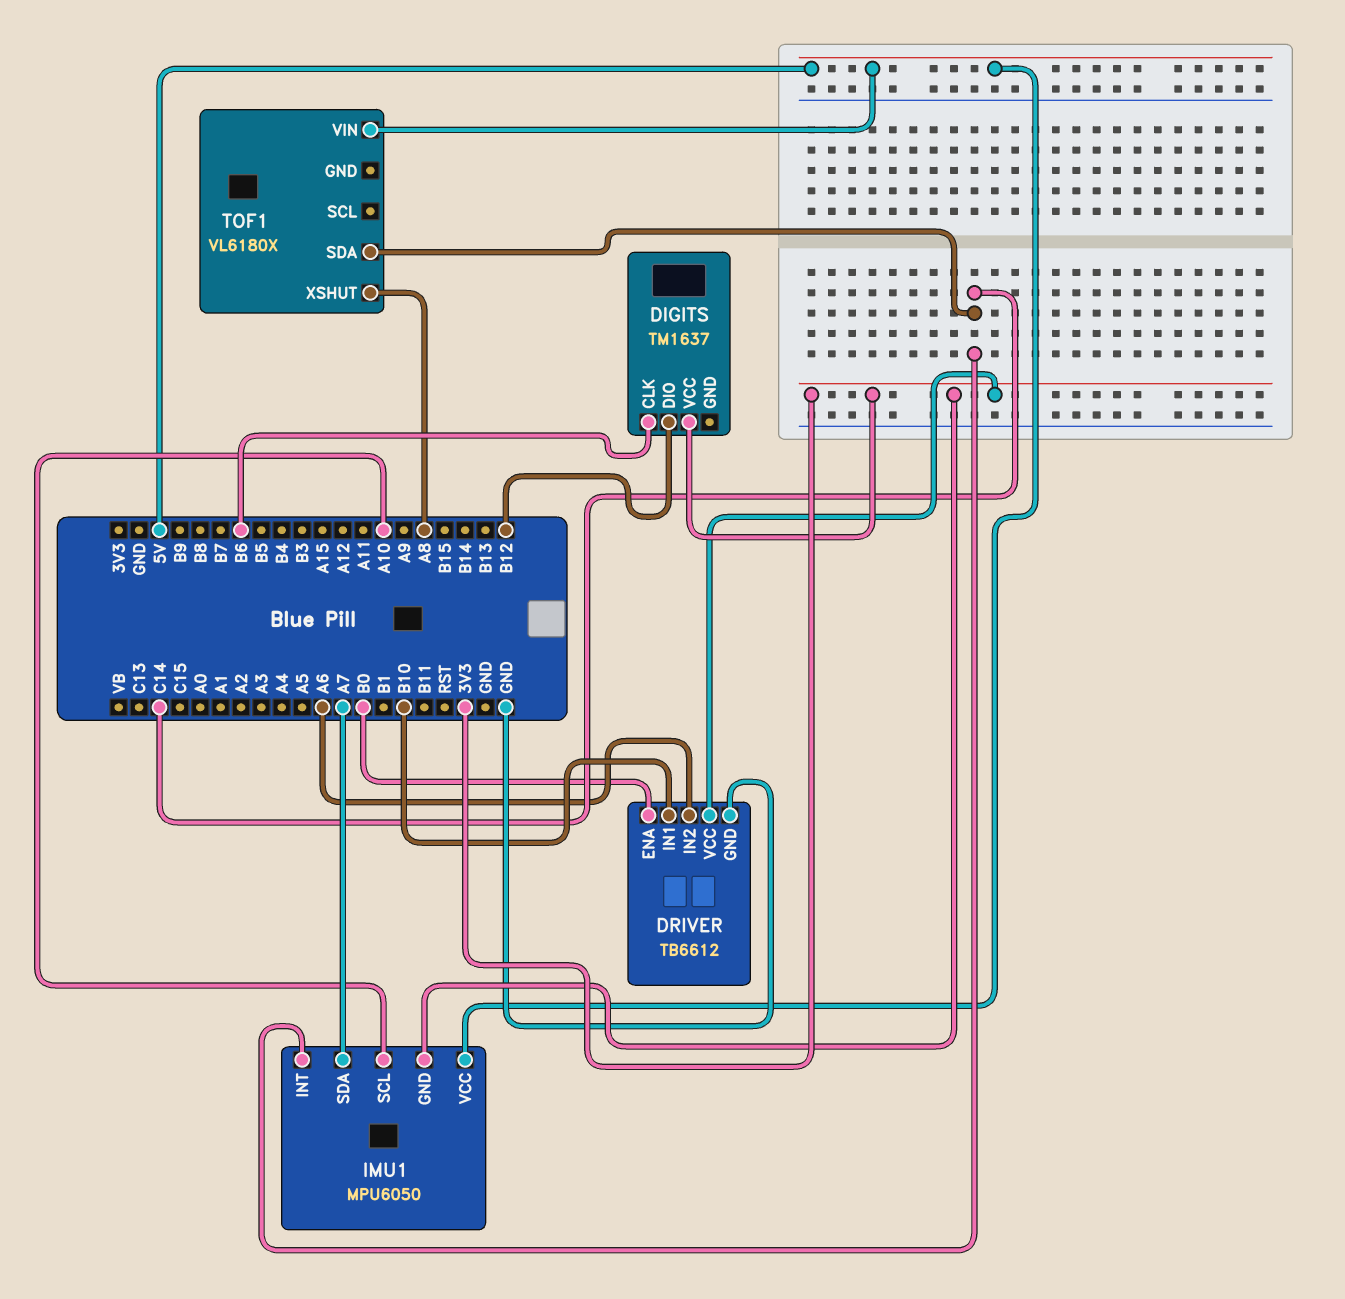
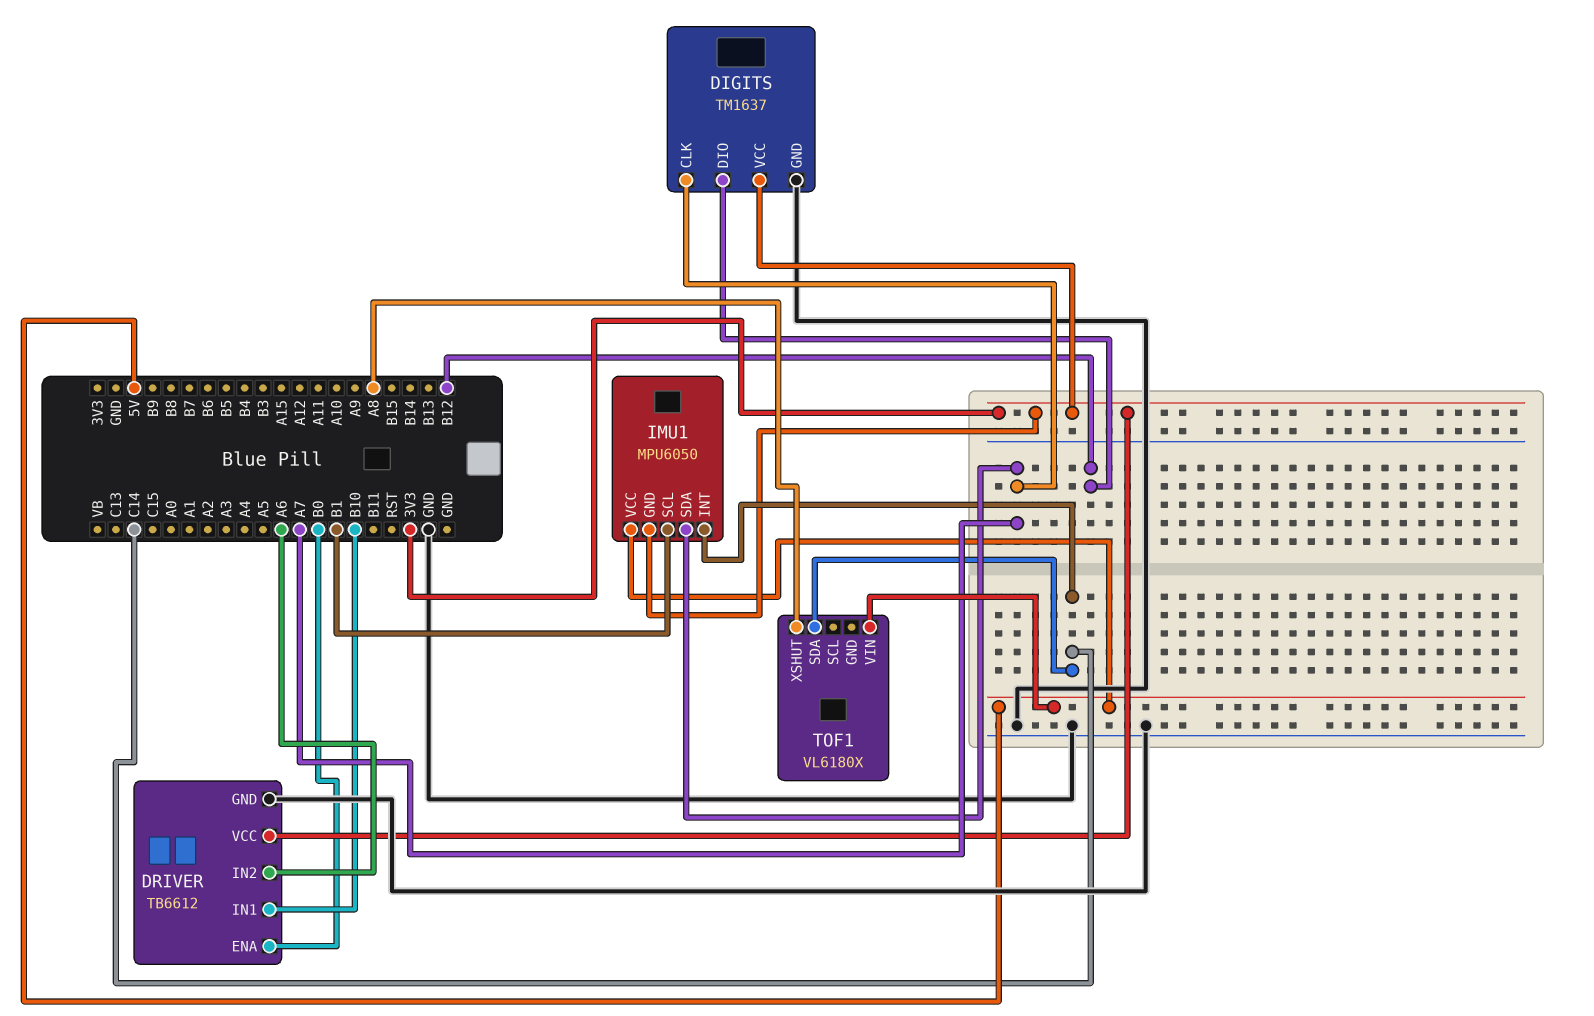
DIGITS pin CLK: B6 -> A7
DIGITS pin GND: none -> GND
IMU1 pin SCL: A10 -> B1

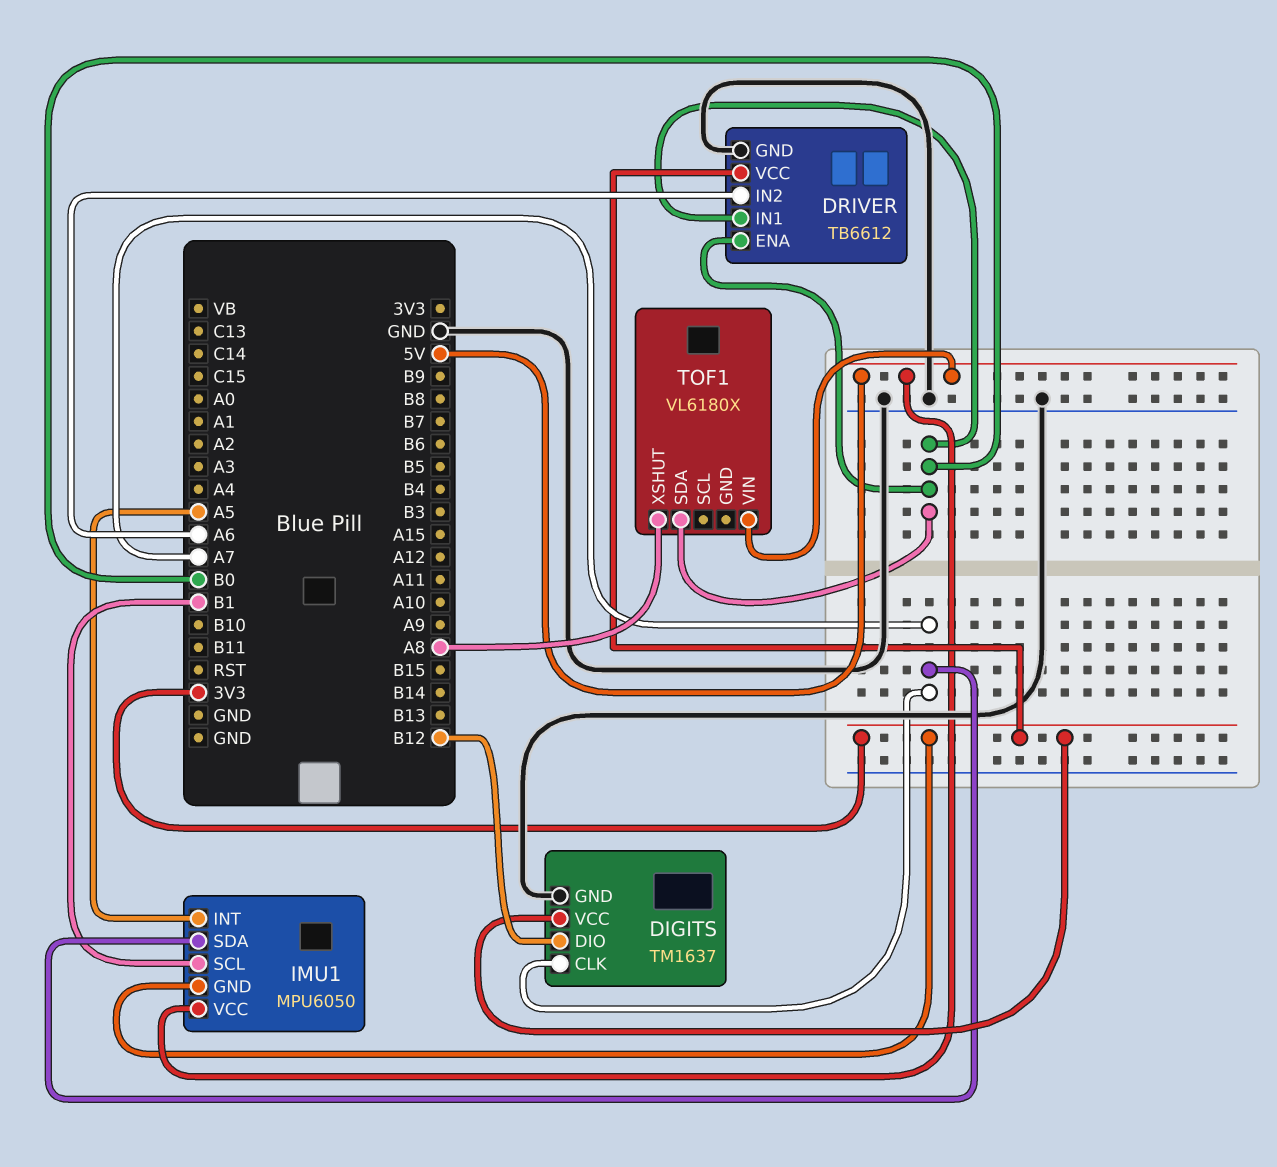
DRIVER pin IN1: B10 -> B0
IMU1 pin INT: C14 -> A5
TOF1 pin SDA: C14 -> B0

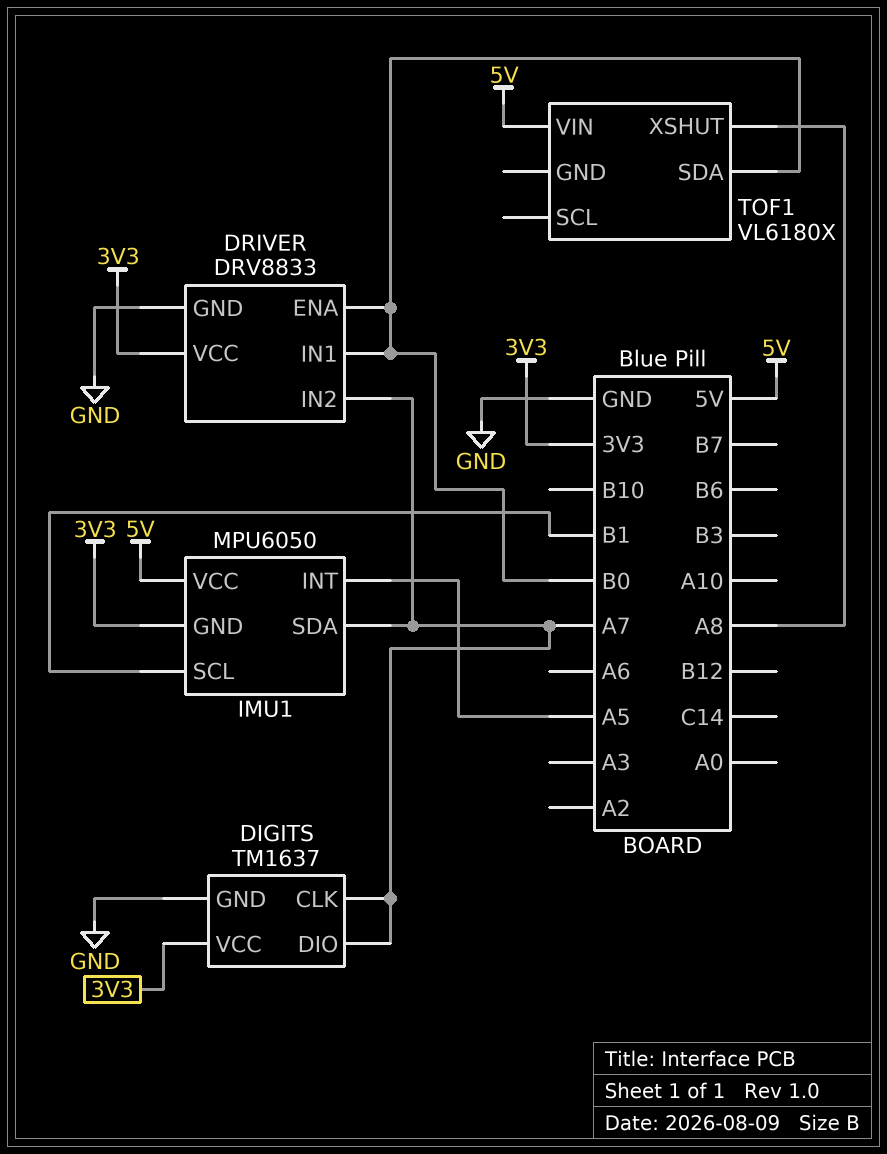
DIGITS pin DIO: B12 -> A7
DRIVER: TB6612 -> DRV8833
DRIVER pin IN2: A6 -> A7

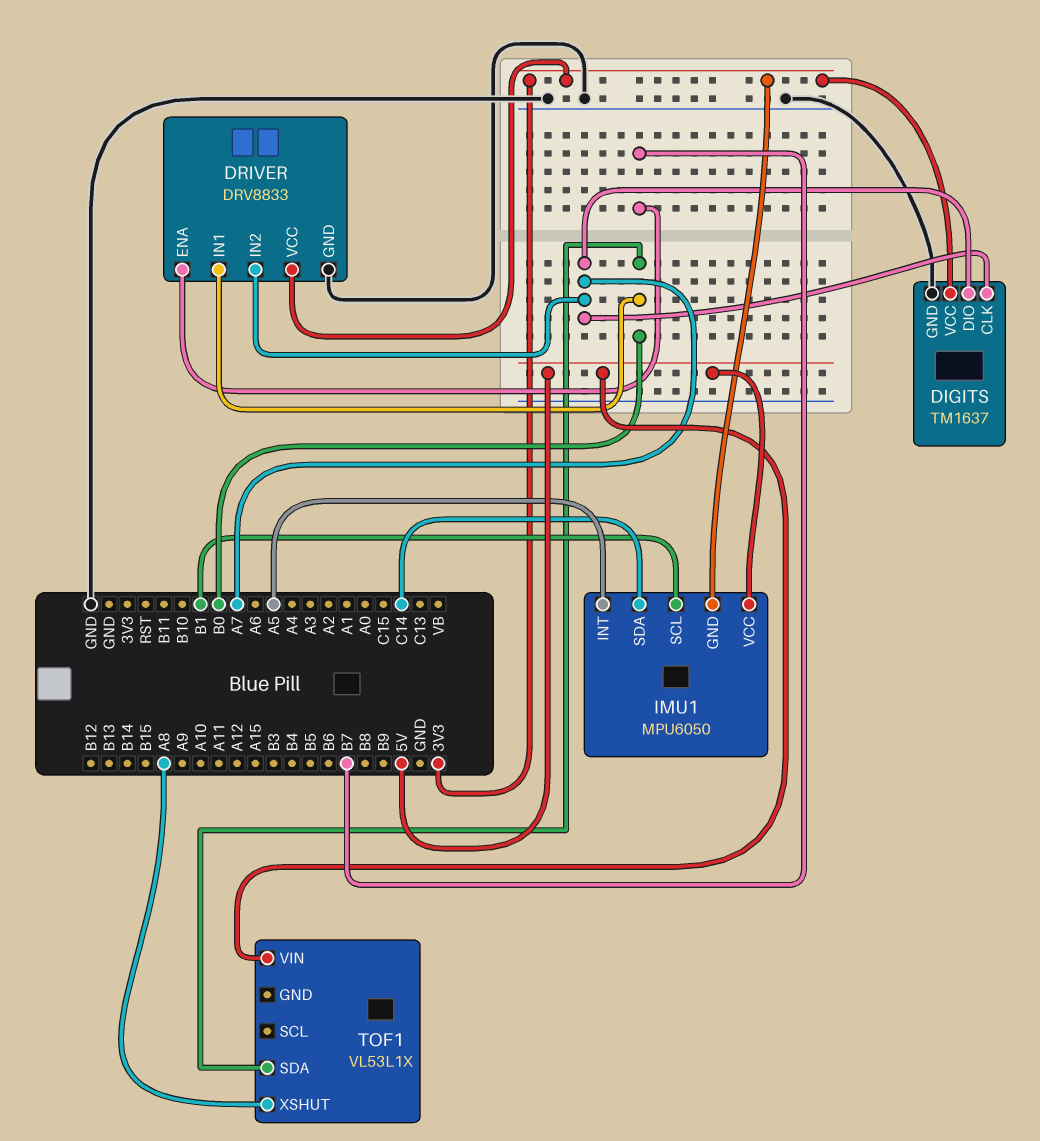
DRIVER pin ENA: B0 -> B7
IMU1 pin SDA: A7 -> C14
TOF1: VL6180X -> VL53L1X

